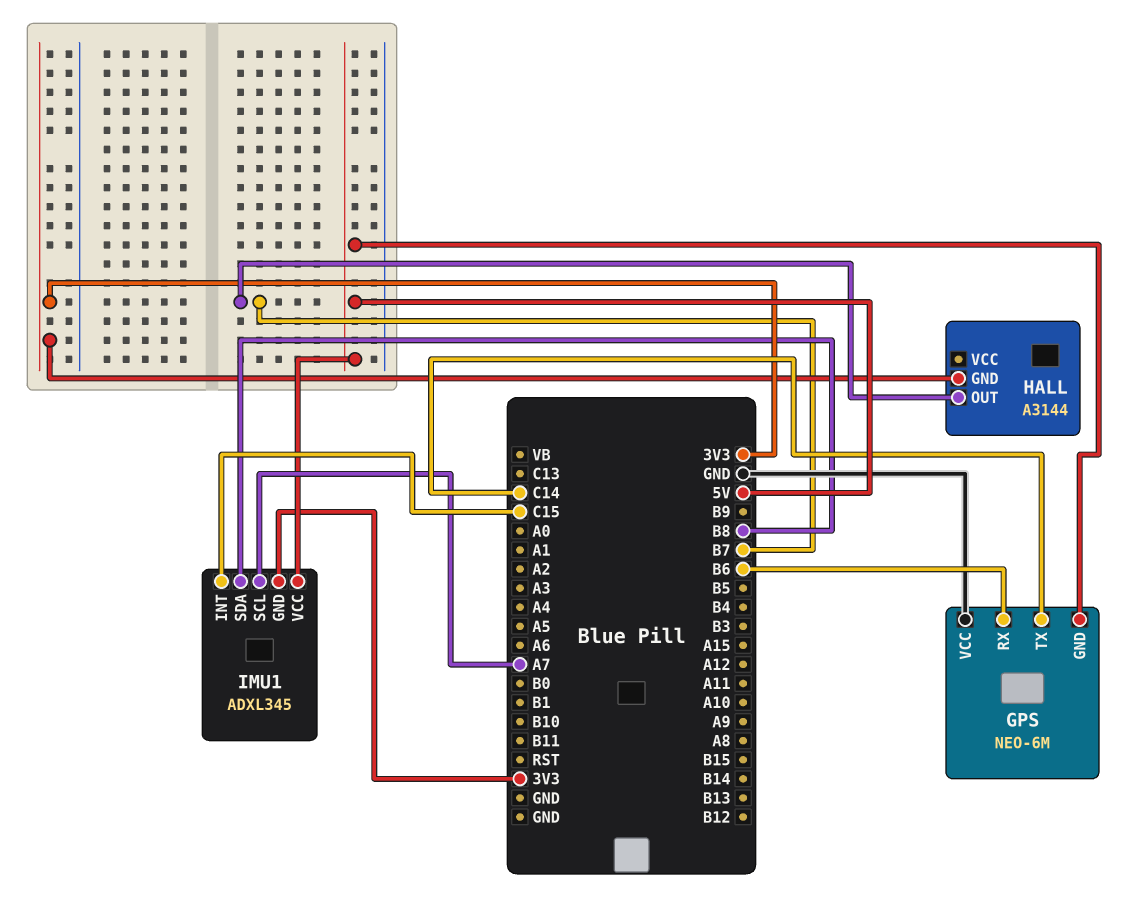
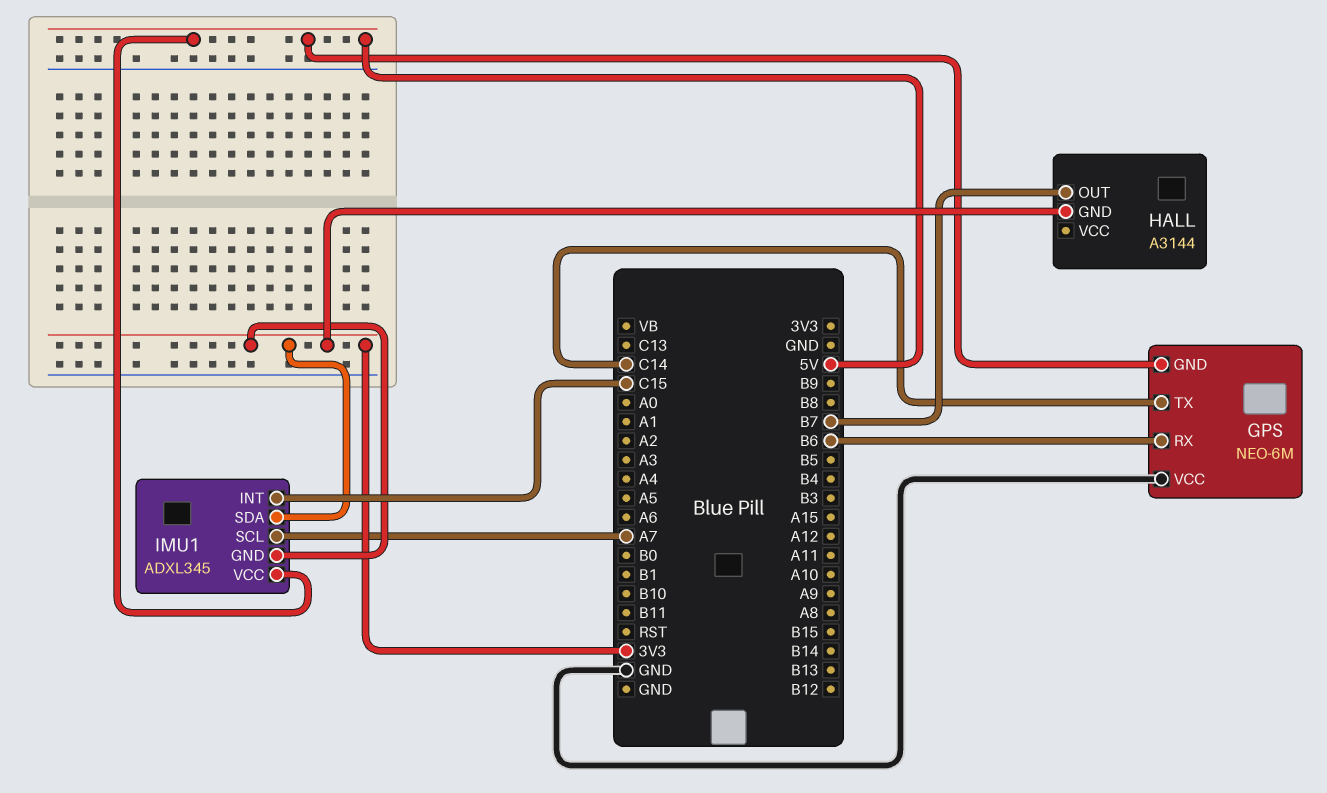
IMU1 pin SDA: B8 -> 3V3

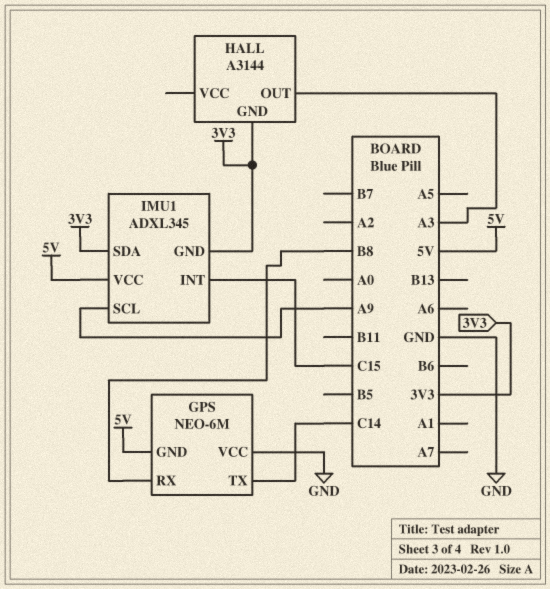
GPS pin RX: B6 -> B8
HALL pin OUT: B7 -> A3
IMU1 pin SCL: A7 -> A9

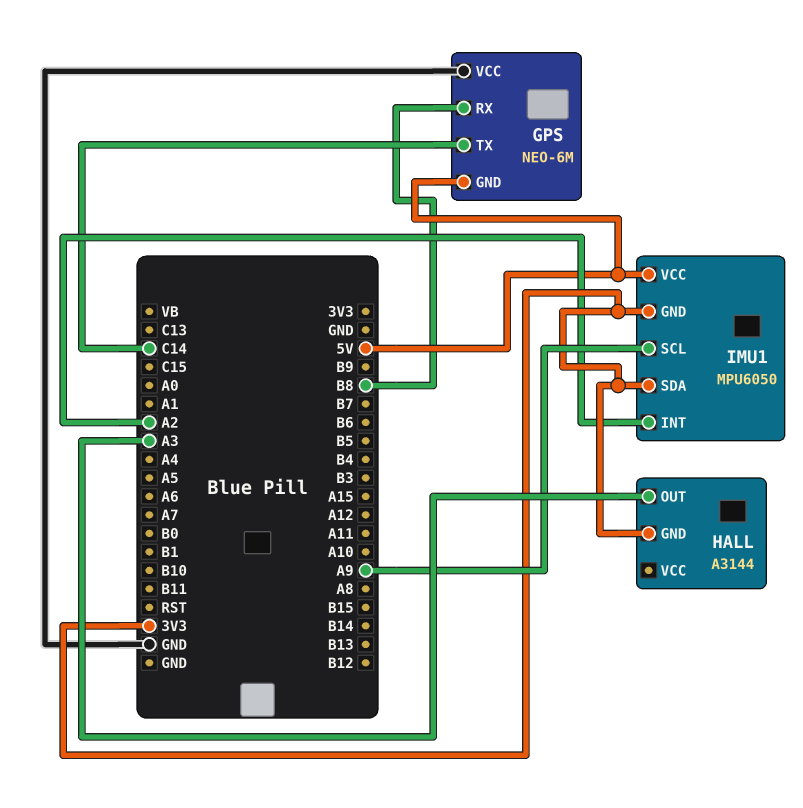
IMU1: ADXL345 -> MPU6050
IMU1 pin INT: C15 -> A2

